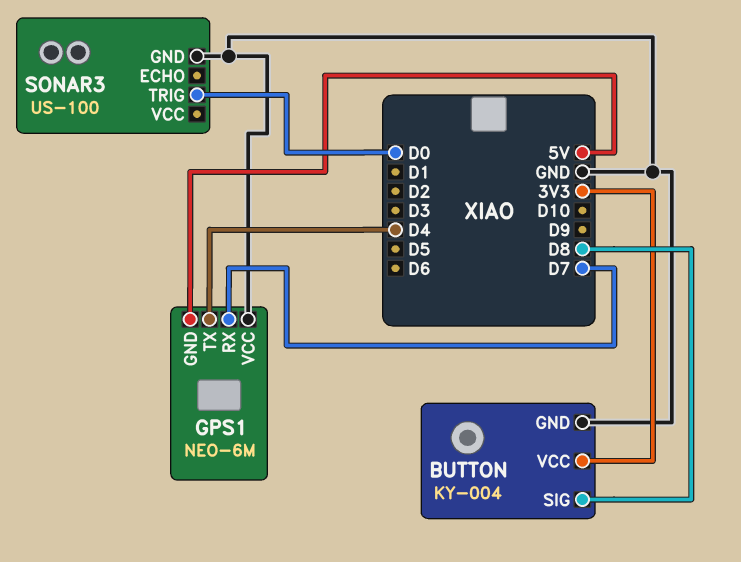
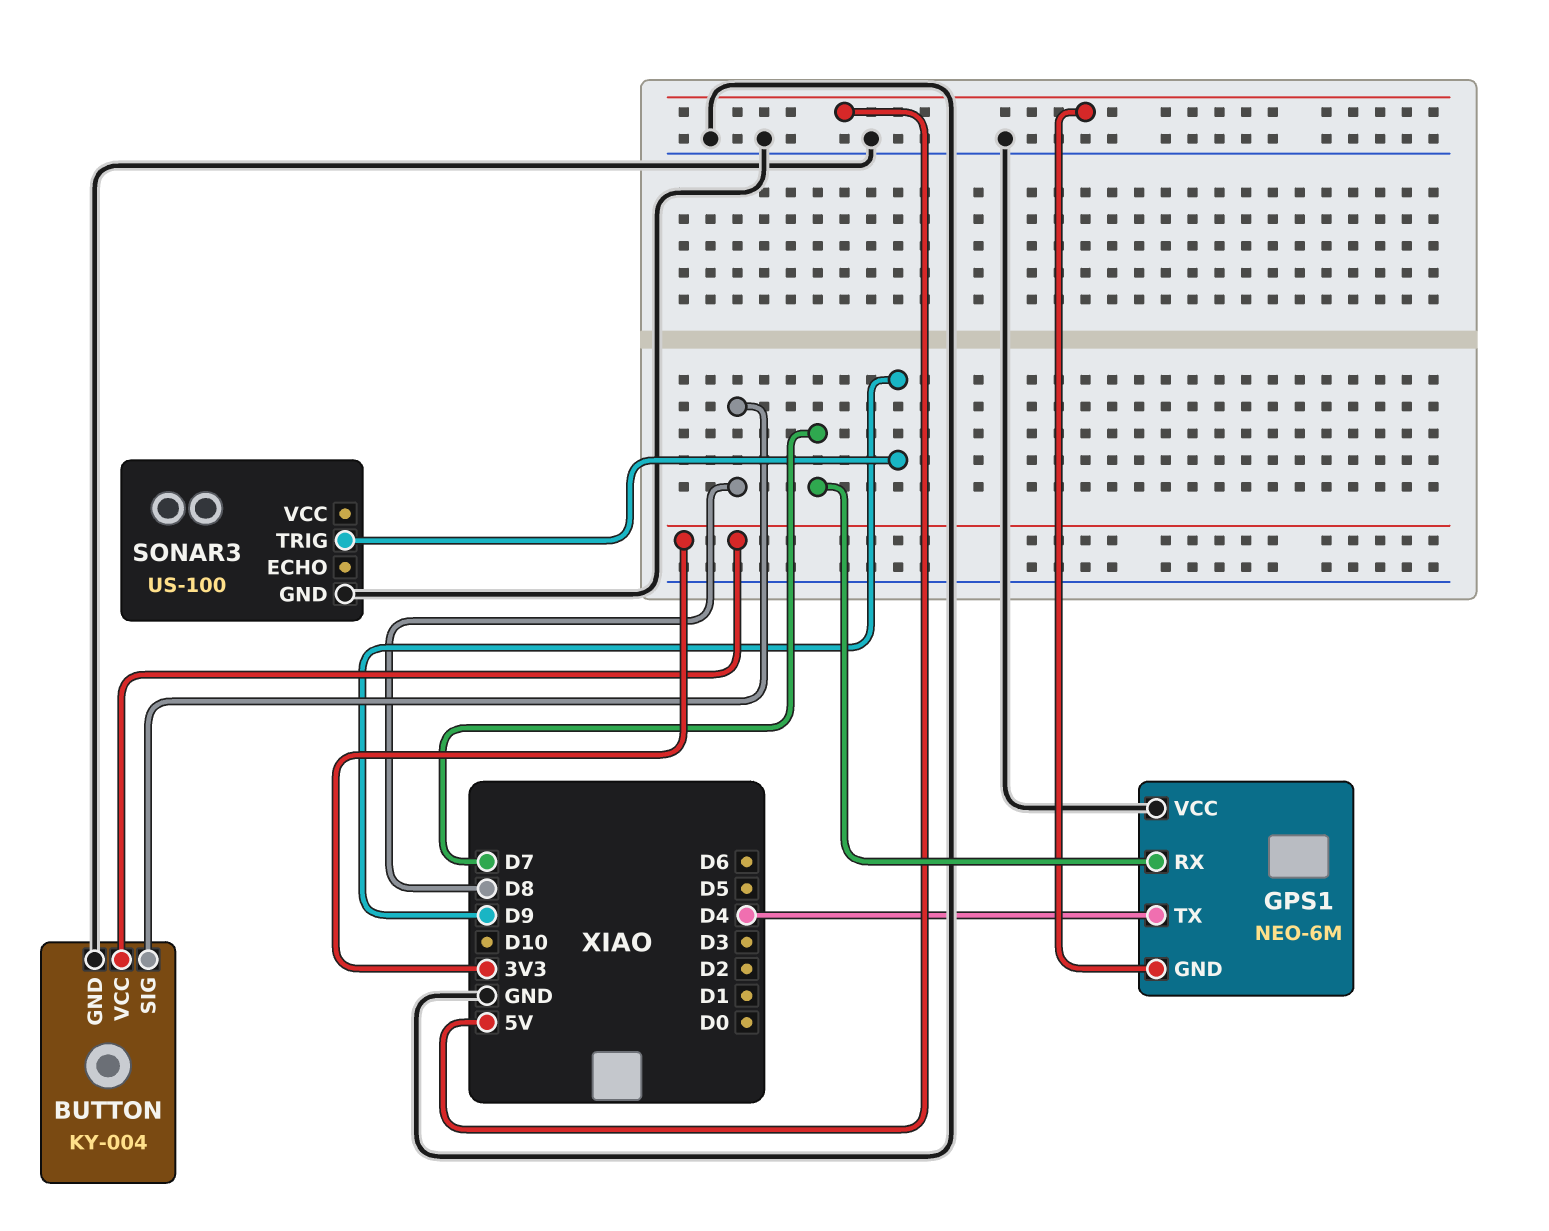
SONAR3 pin TRIG: D0 -> D9

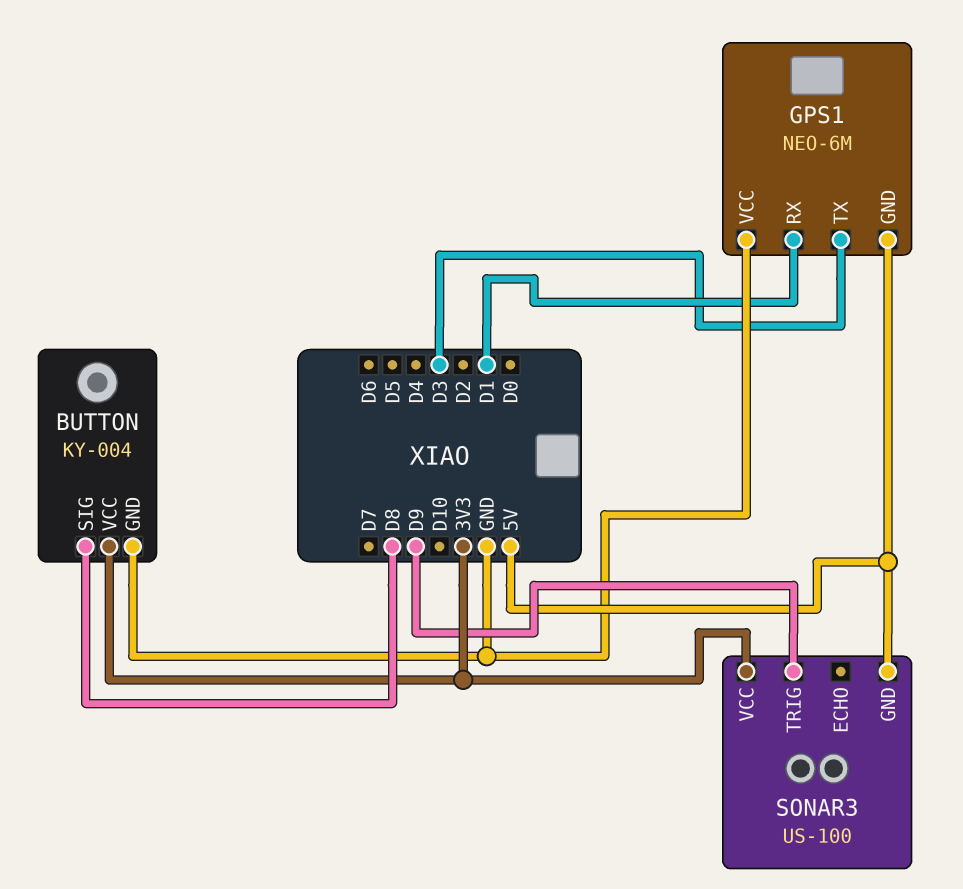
GPS1 pin RX: D7 -> D1
GPS1 pin TX: D4 -> D3
SONAR3 pin GND: GND -> 5V
SONAR3 pin VCC: none -> 3V3

